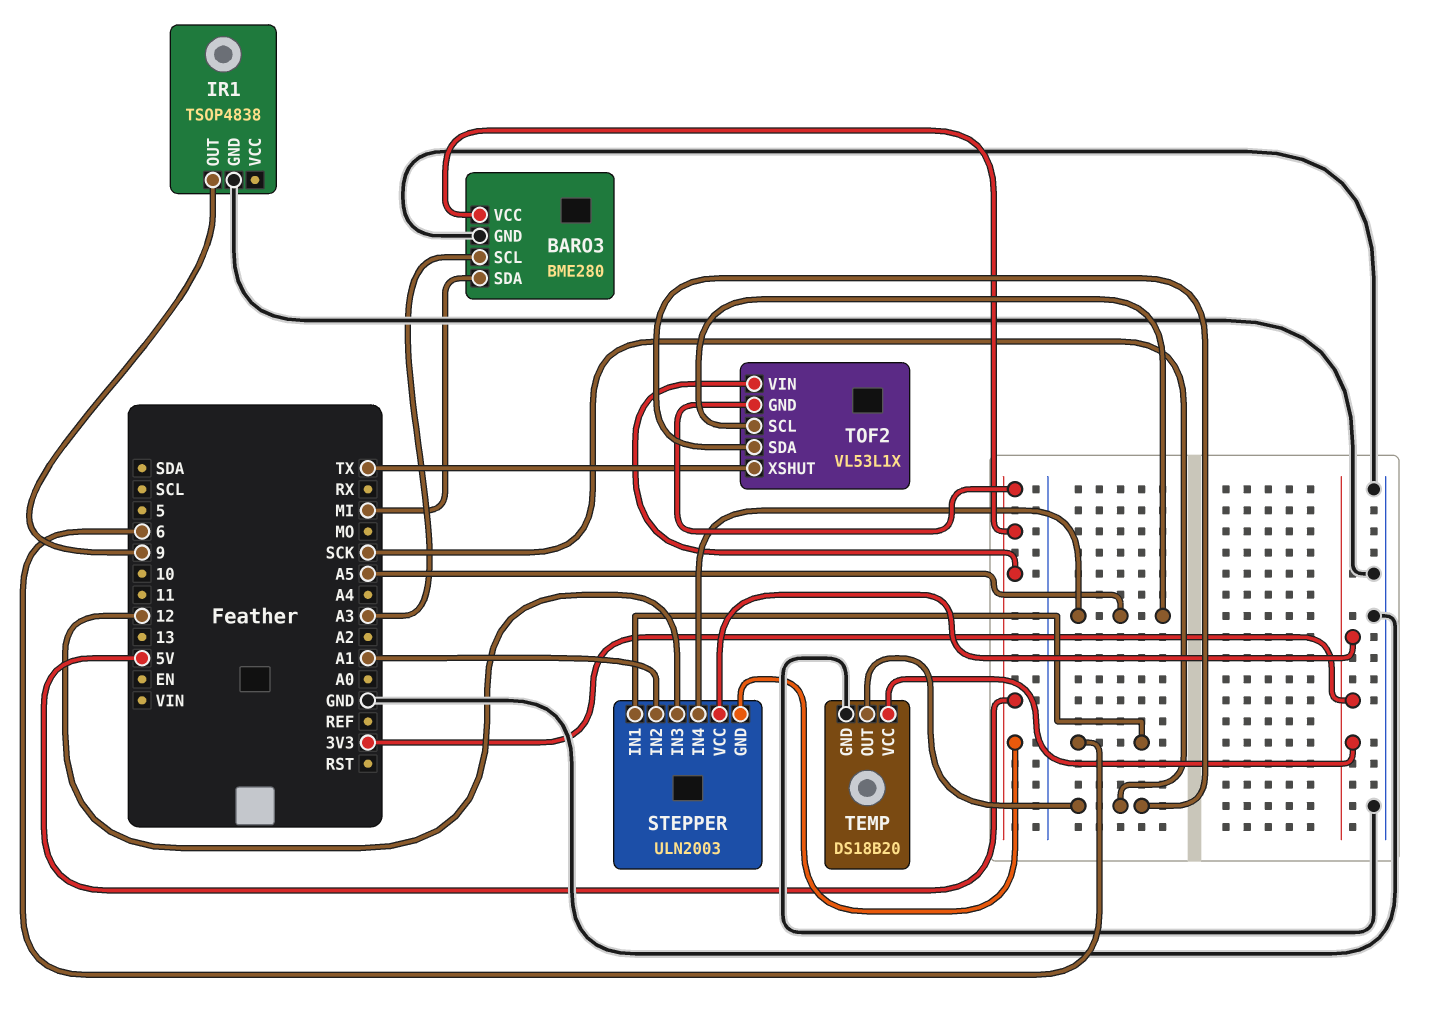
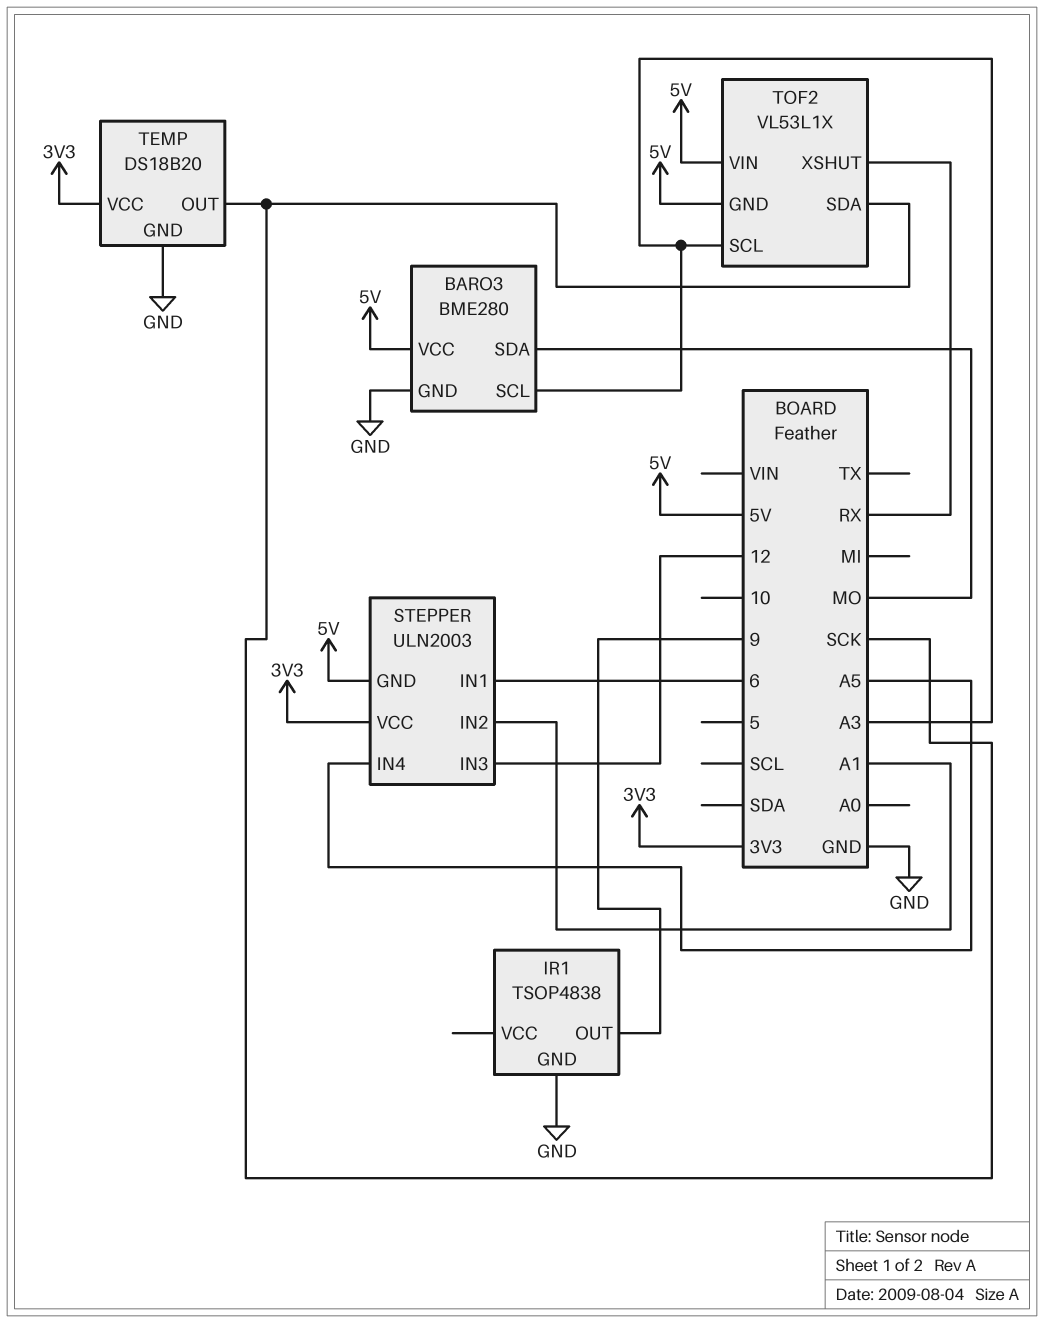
BARO3 pin SDA: MI -> MO
TOF2 pin SCL: A5 -> A3
TOF2 pin XSHUT: TX -> RX

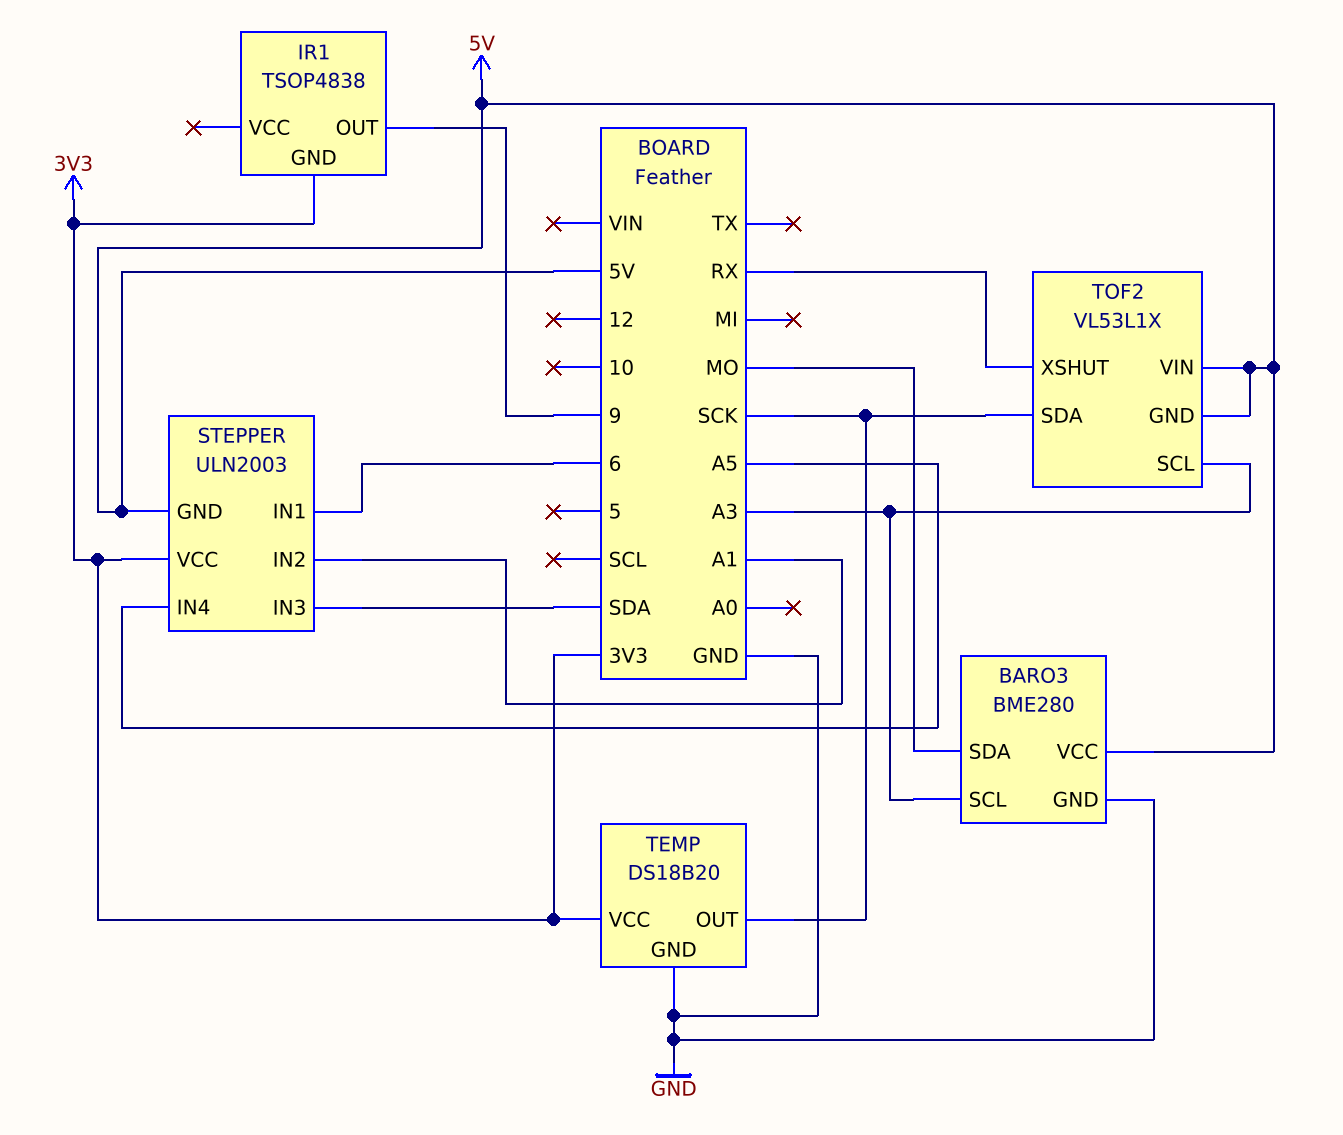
IR1 pin GND: GND -> 3V3
STEPPER pin IN3: 12 -> SDA

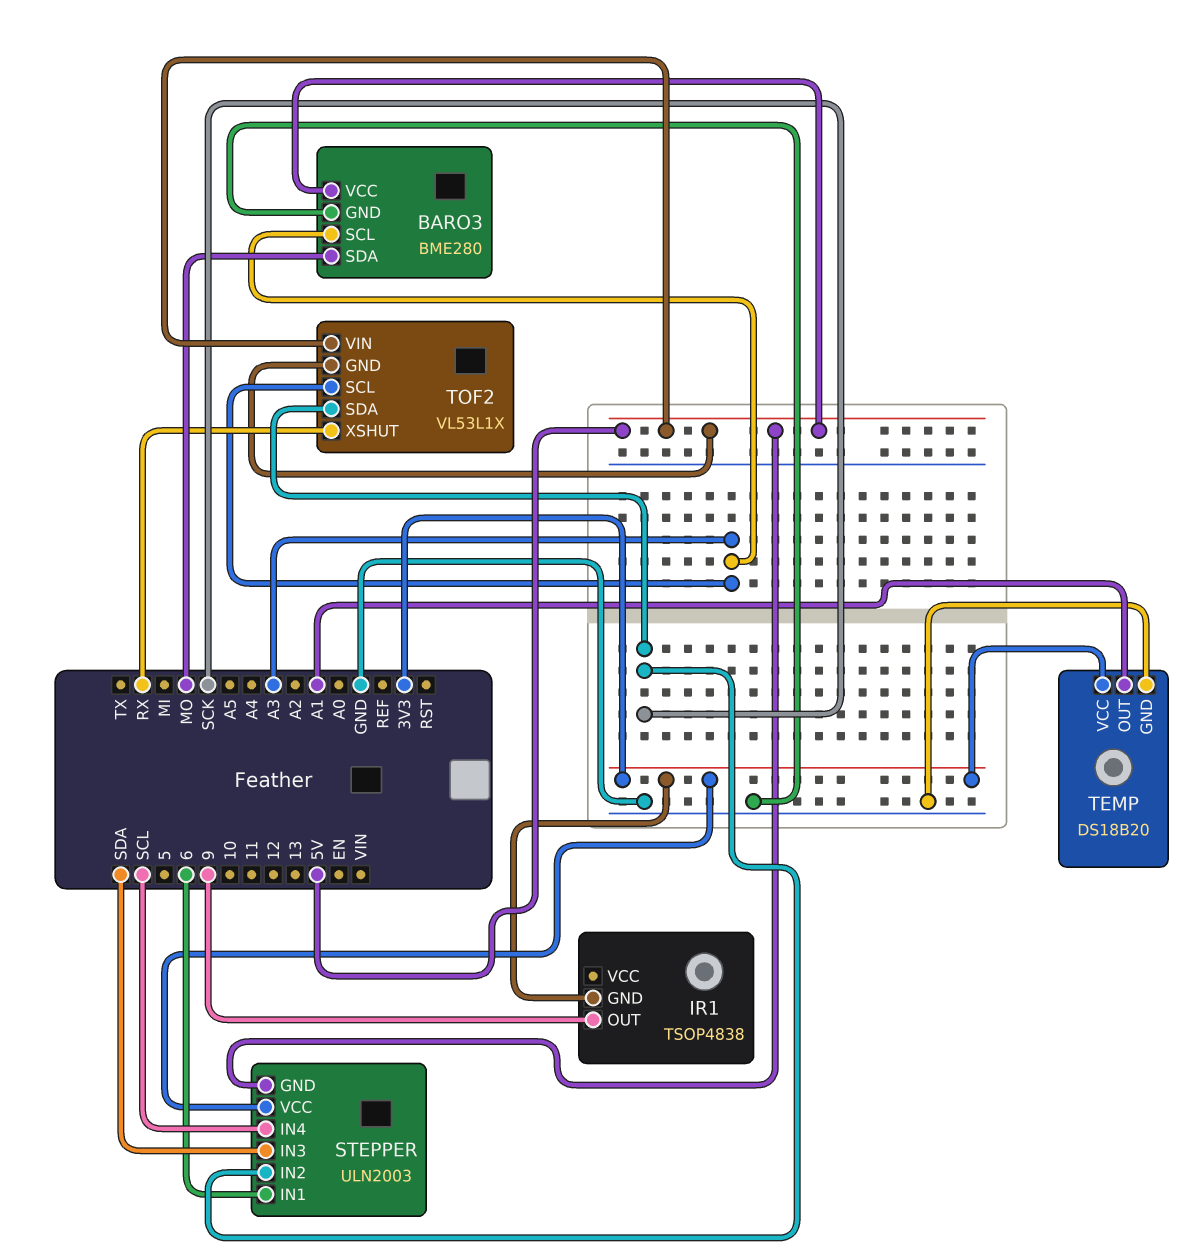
STEPPER pin IN2: A1 -> SCK
STEPPER pin IN4: A5 -> SCL
TEMP pin OUT: SCK -> A1

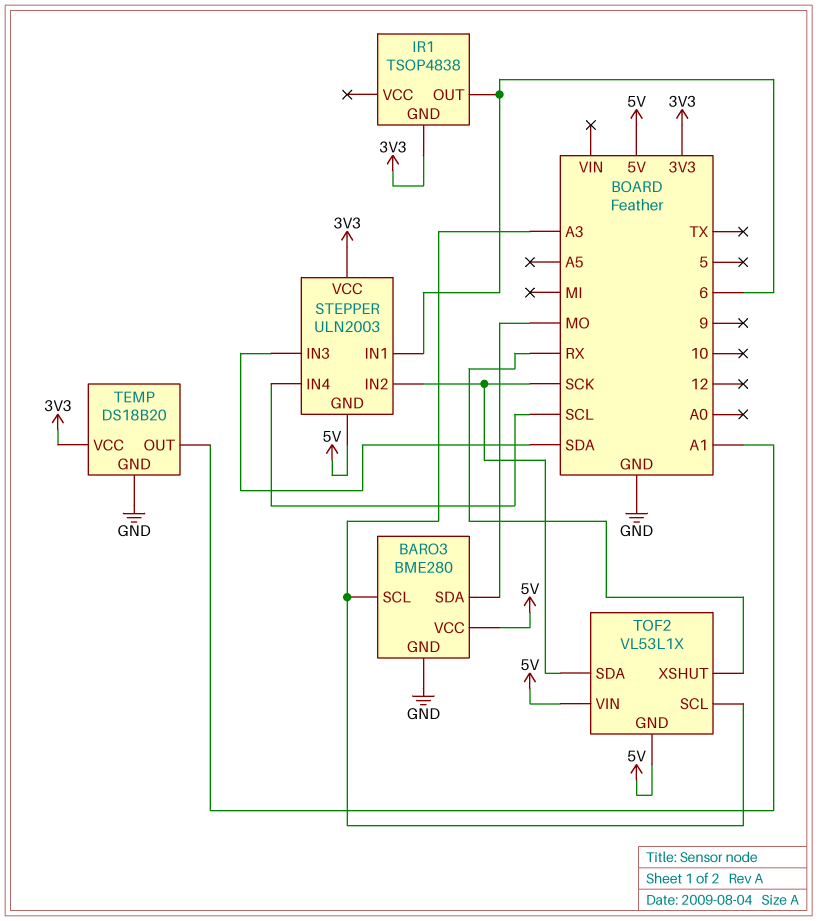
IR1 pin OUT: 9 -> 6

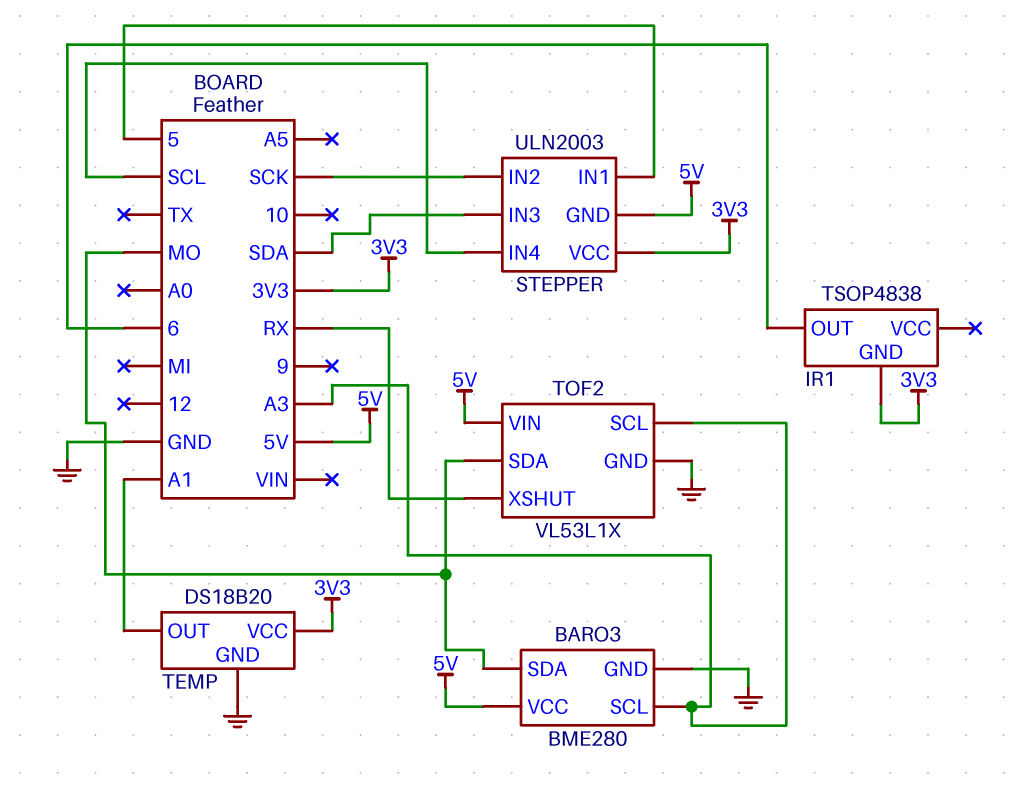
STEPPER pin IN1: 6 -> 5
TOF2 pin GND: 5V -> GND
TOF2 pin SDA: SCK -> MO

